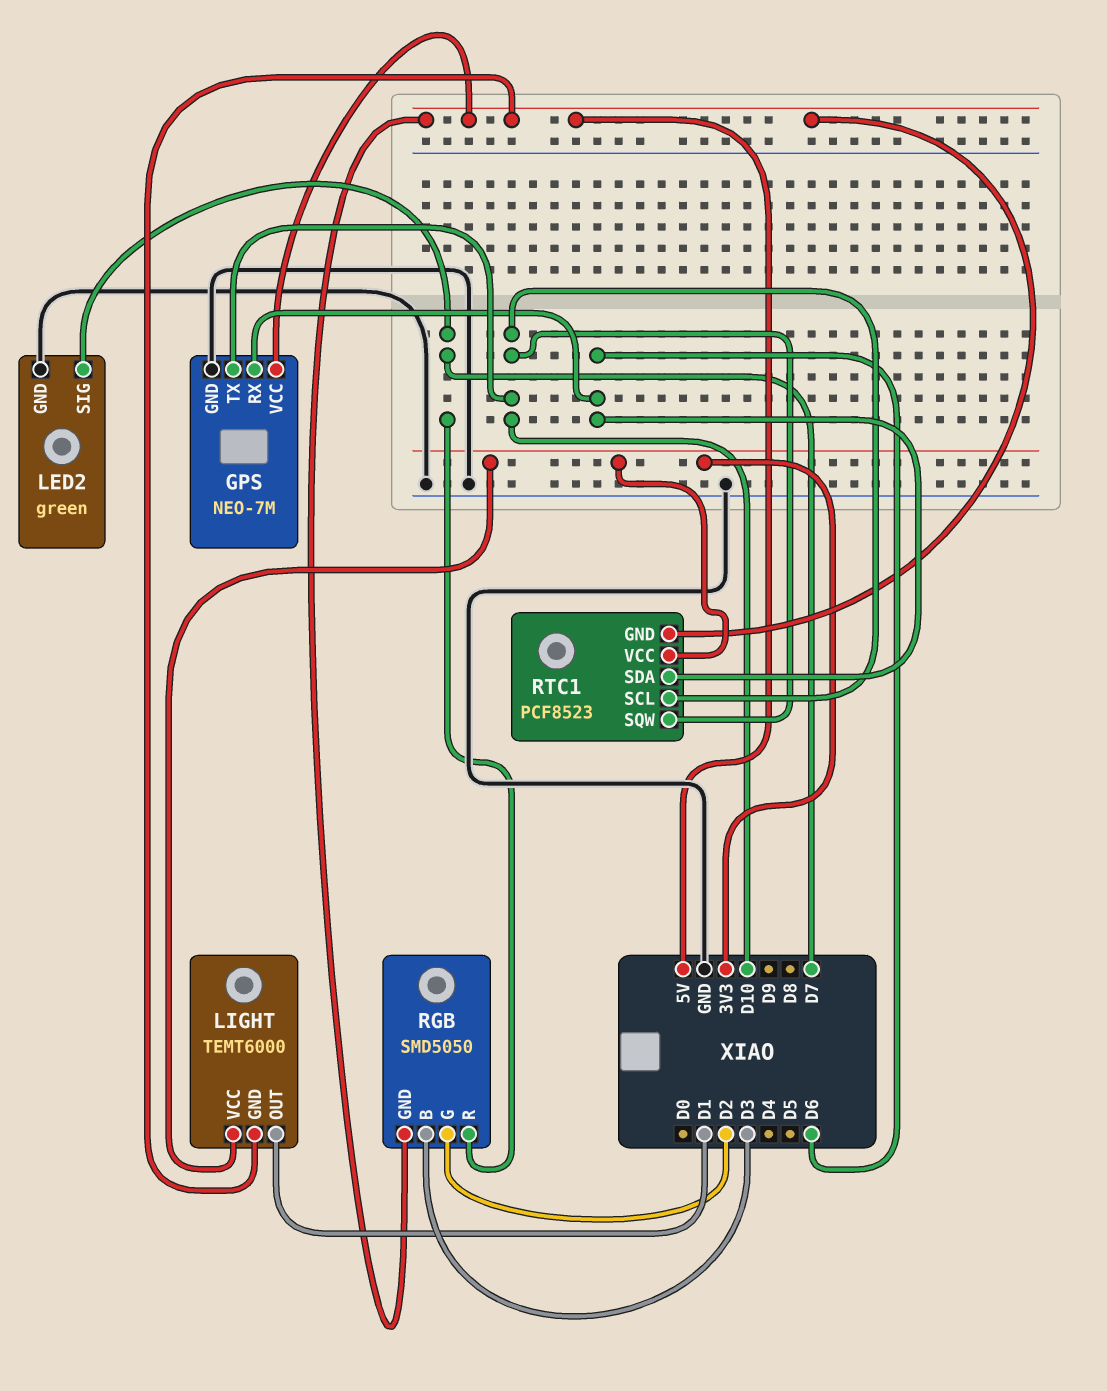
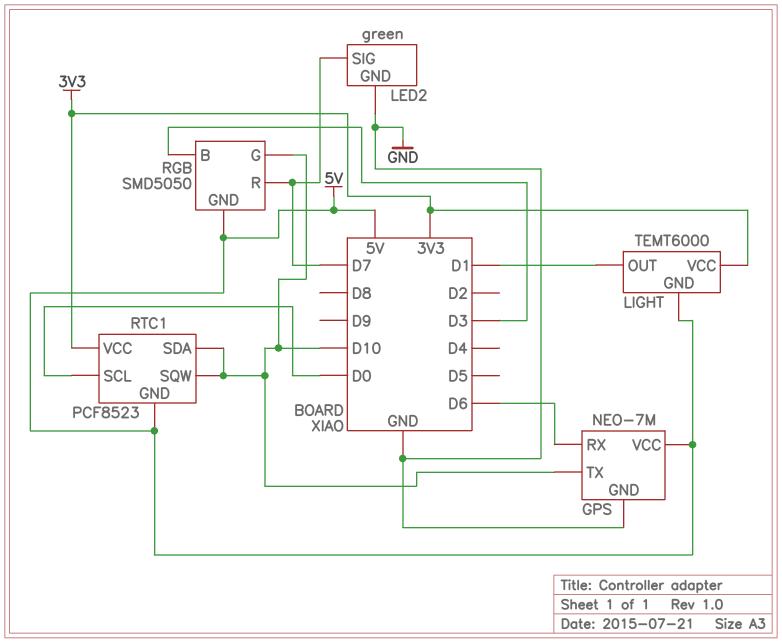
RGB pin G: D2 -> D10
RTC1 pin SCL: D10 -> D0
RTC1 pin SDA: D6 -> D10

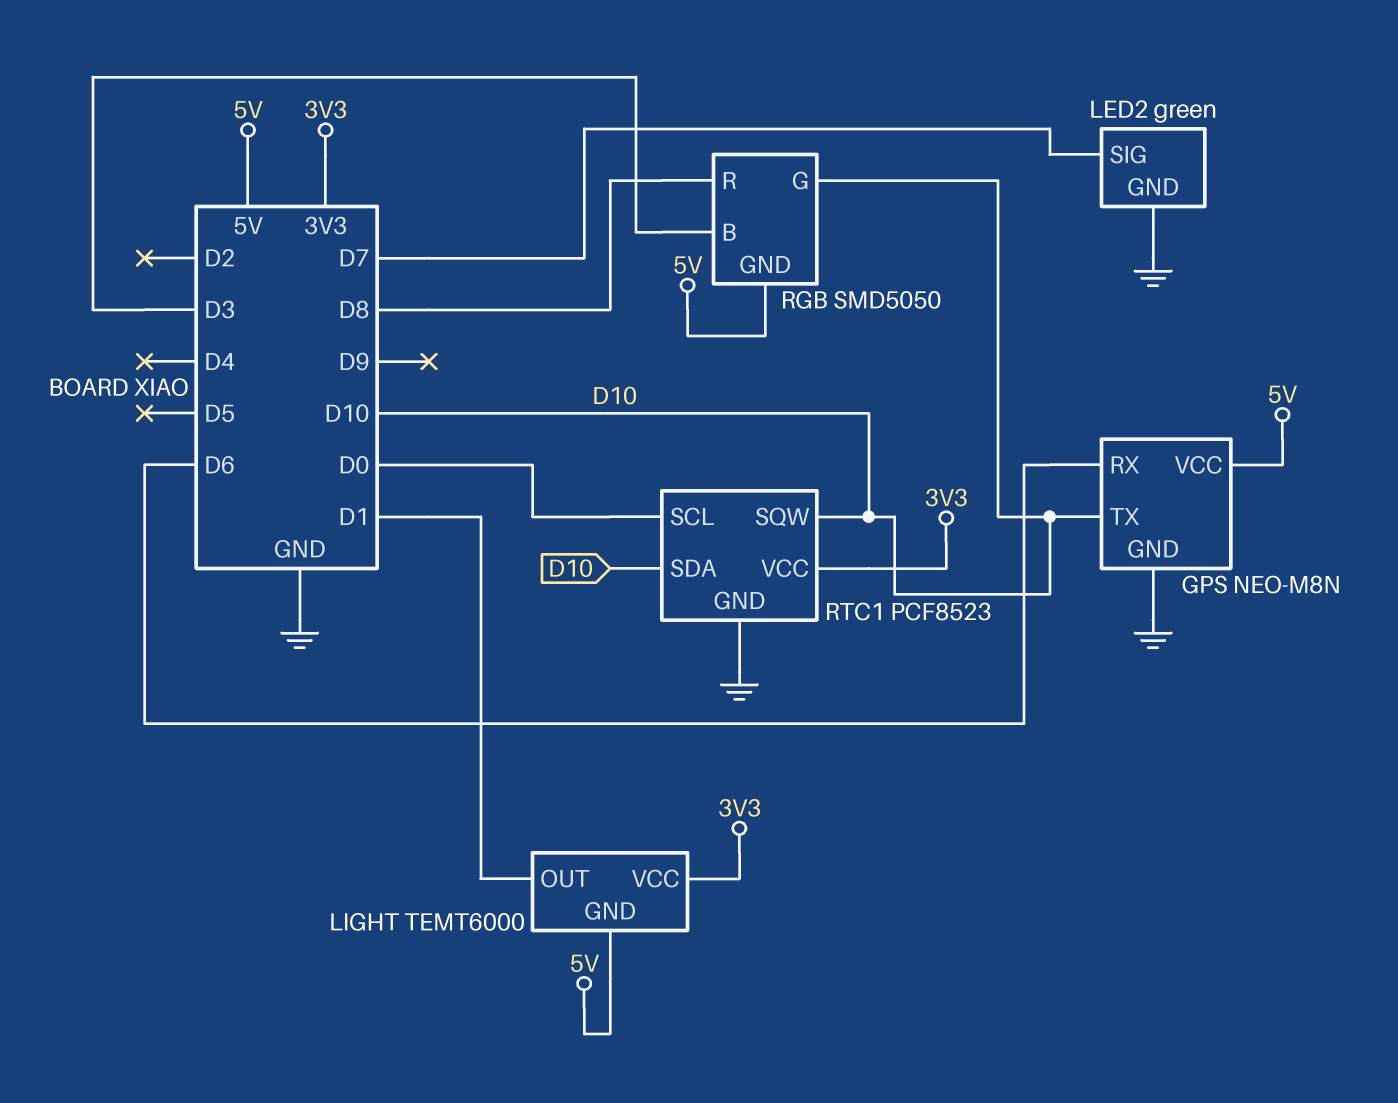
GPS: NEO-7M -> NEO-M8N
RGB pin R: D7 -> D8
RTC1 pin GND: 5V -> GND

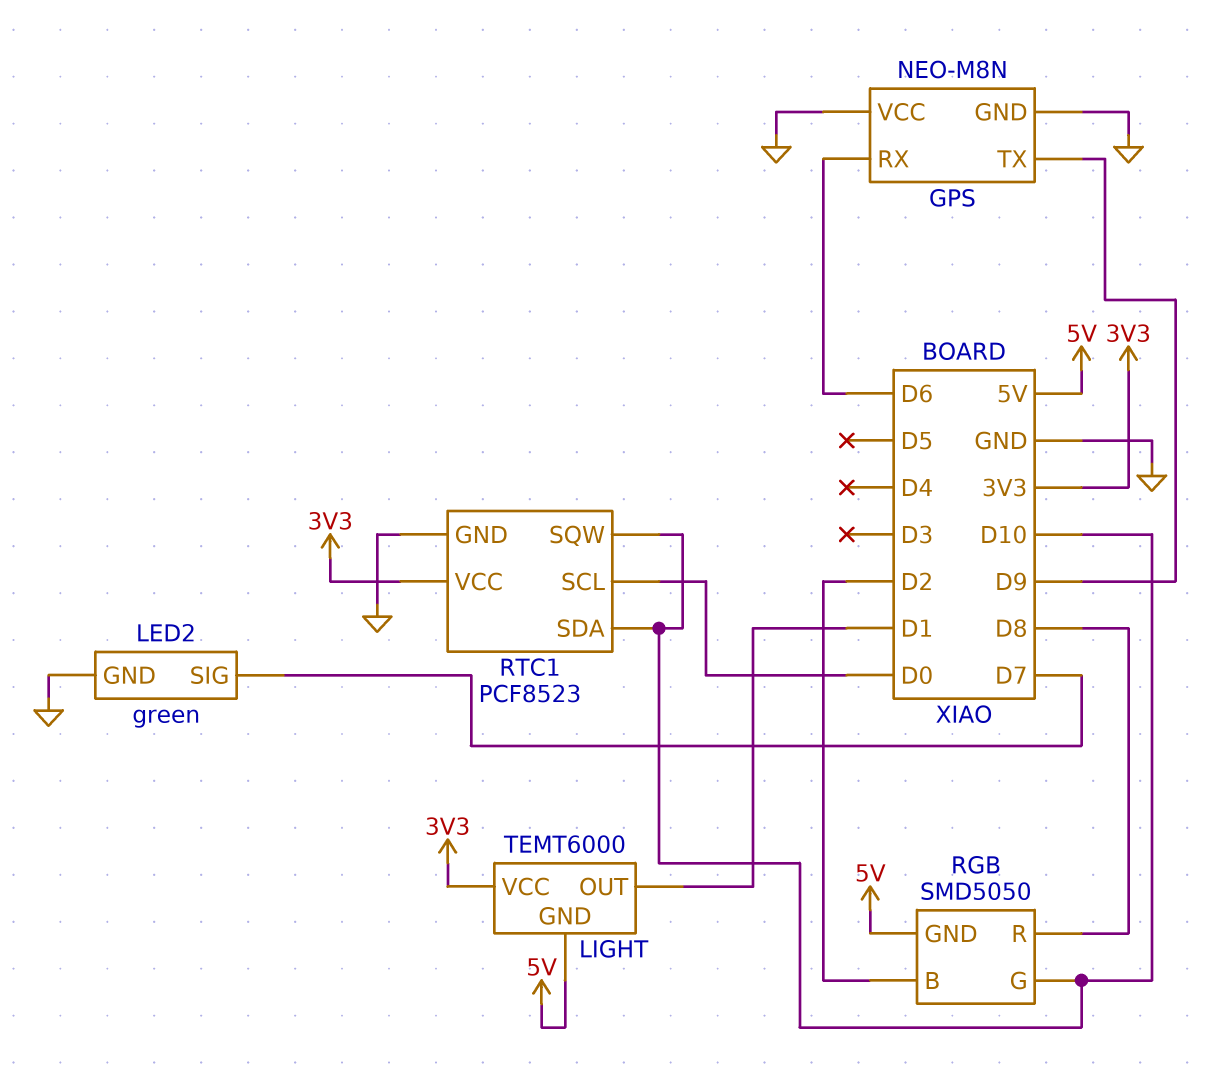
GPS pin TX: D10 -> D9
GPS pin VCC: 5V -> GND
RGB pin B: D3 -> D2

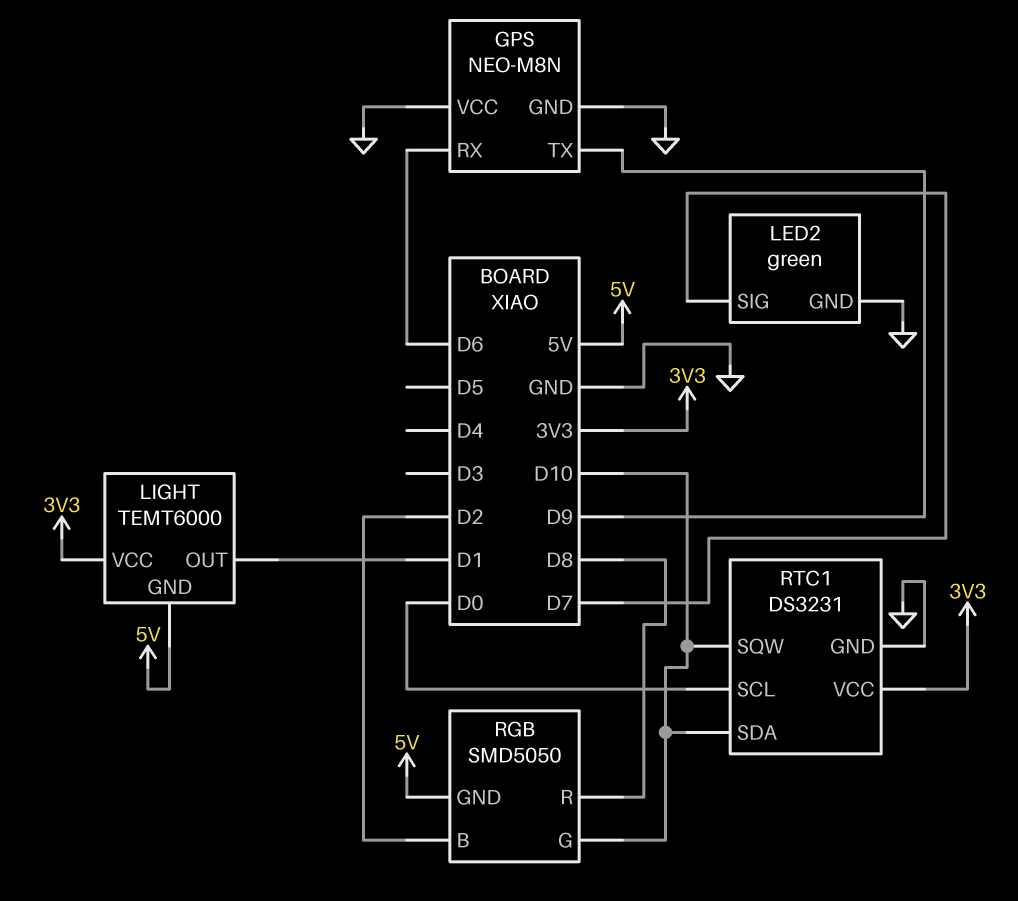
RTC1: PCF8523 -> DS3231

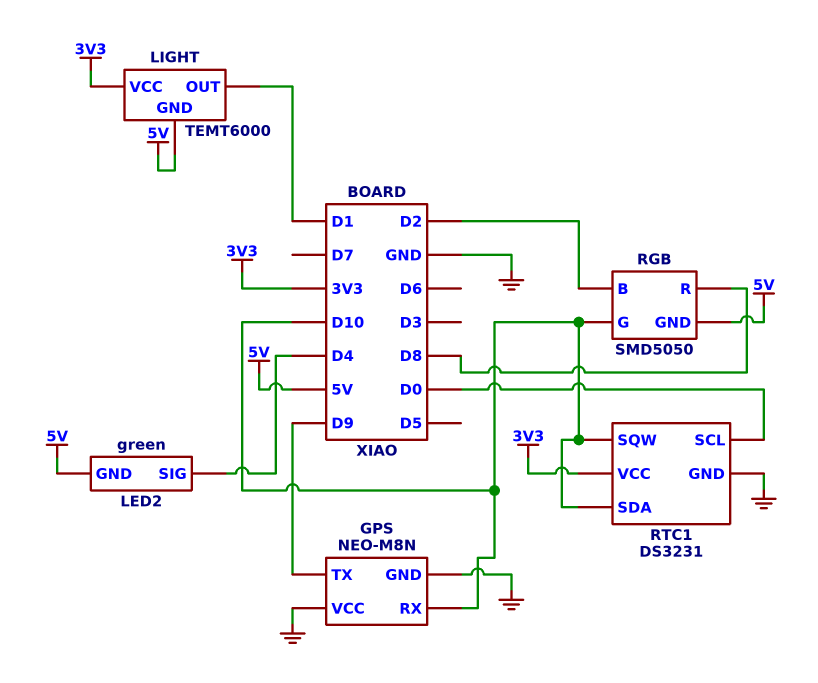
GPS pin RX: D6 -> D10
LED2 pin GND: GND -> 5V
LED2 pin SIG: D7 -> D4

